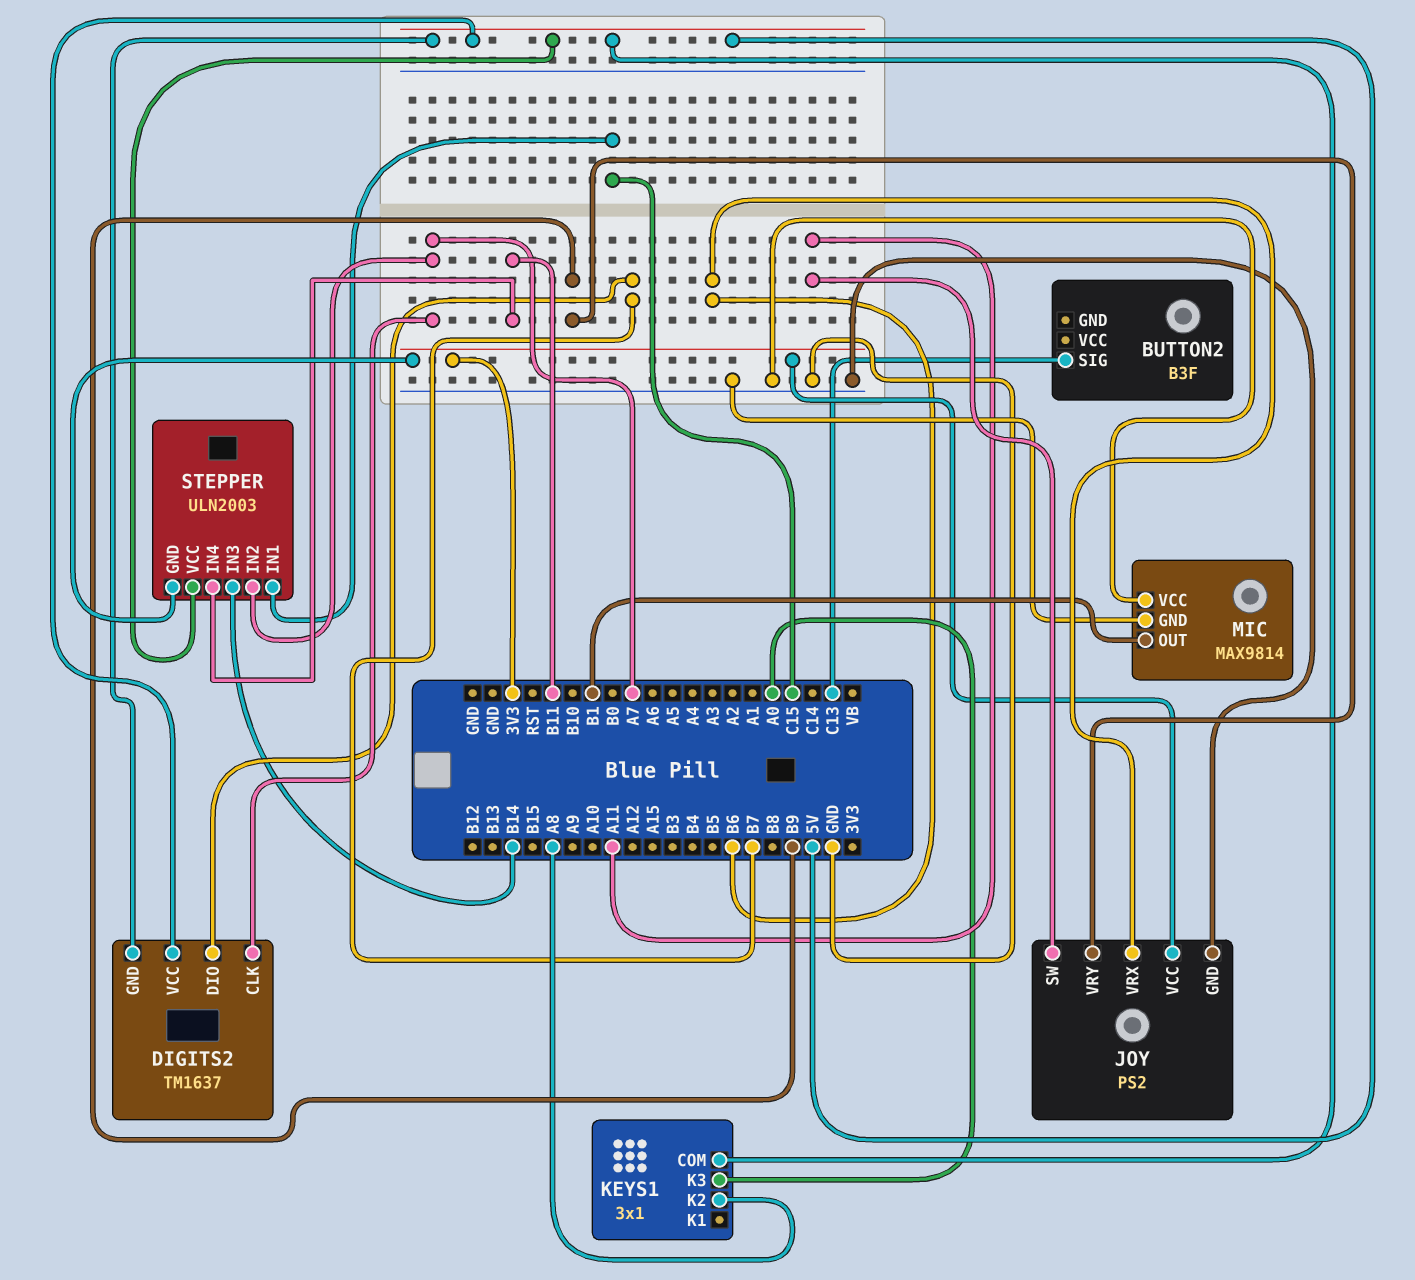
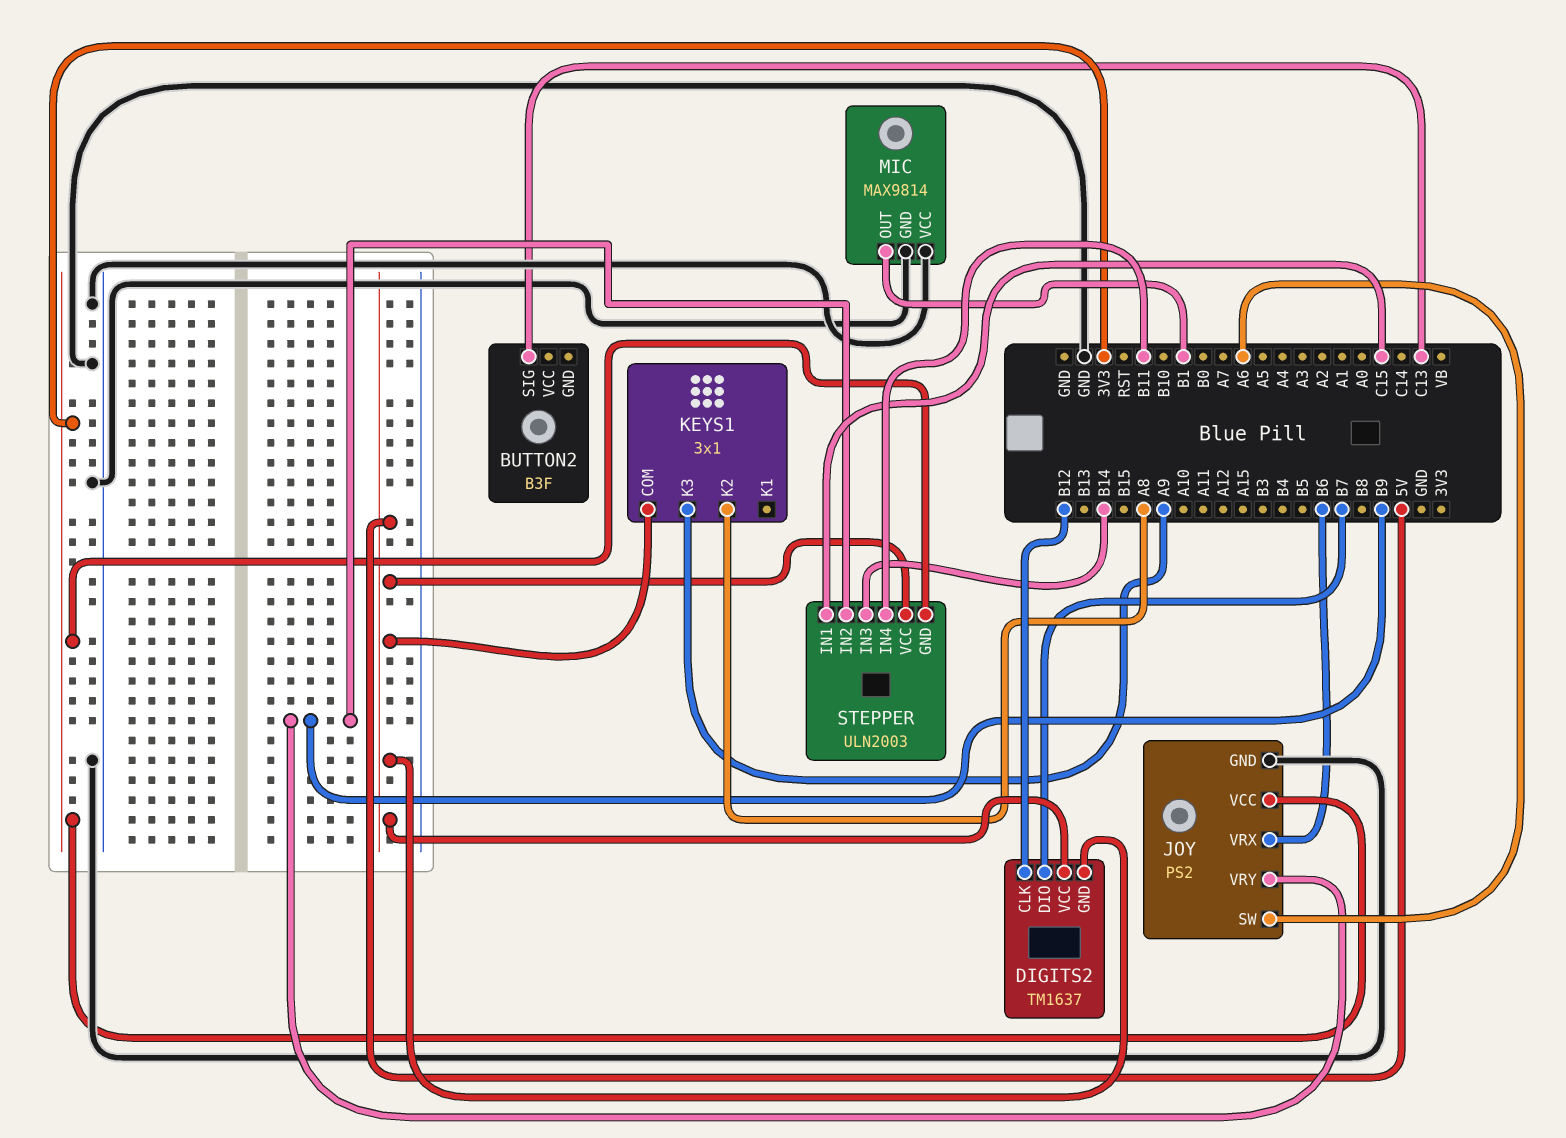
DIGITS2 pin CLK: A7 -> B12
JOY pin SW: A11 -> A6
KEYS1 pin K3: A0 -> A9
STEPPER pin IN2: A7 -> B9

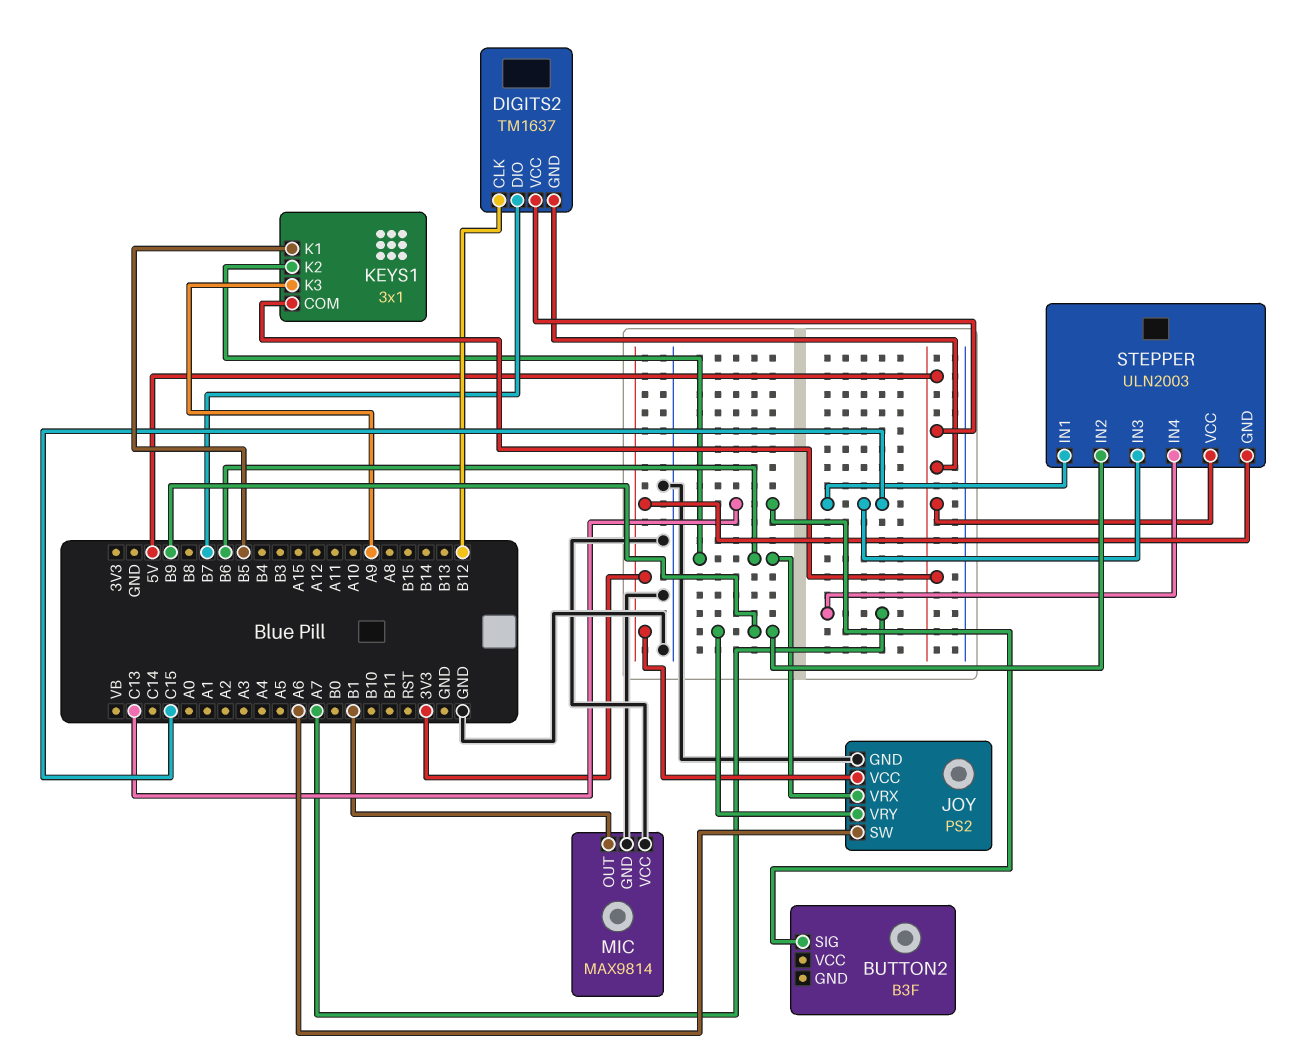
KEYS1 pin K1: none -> B5
KEYS1 pin K2: A8 -> B6
STEPPER pin IN3: B14 -> C15
STEPPER pin IN4: B11 -> A7

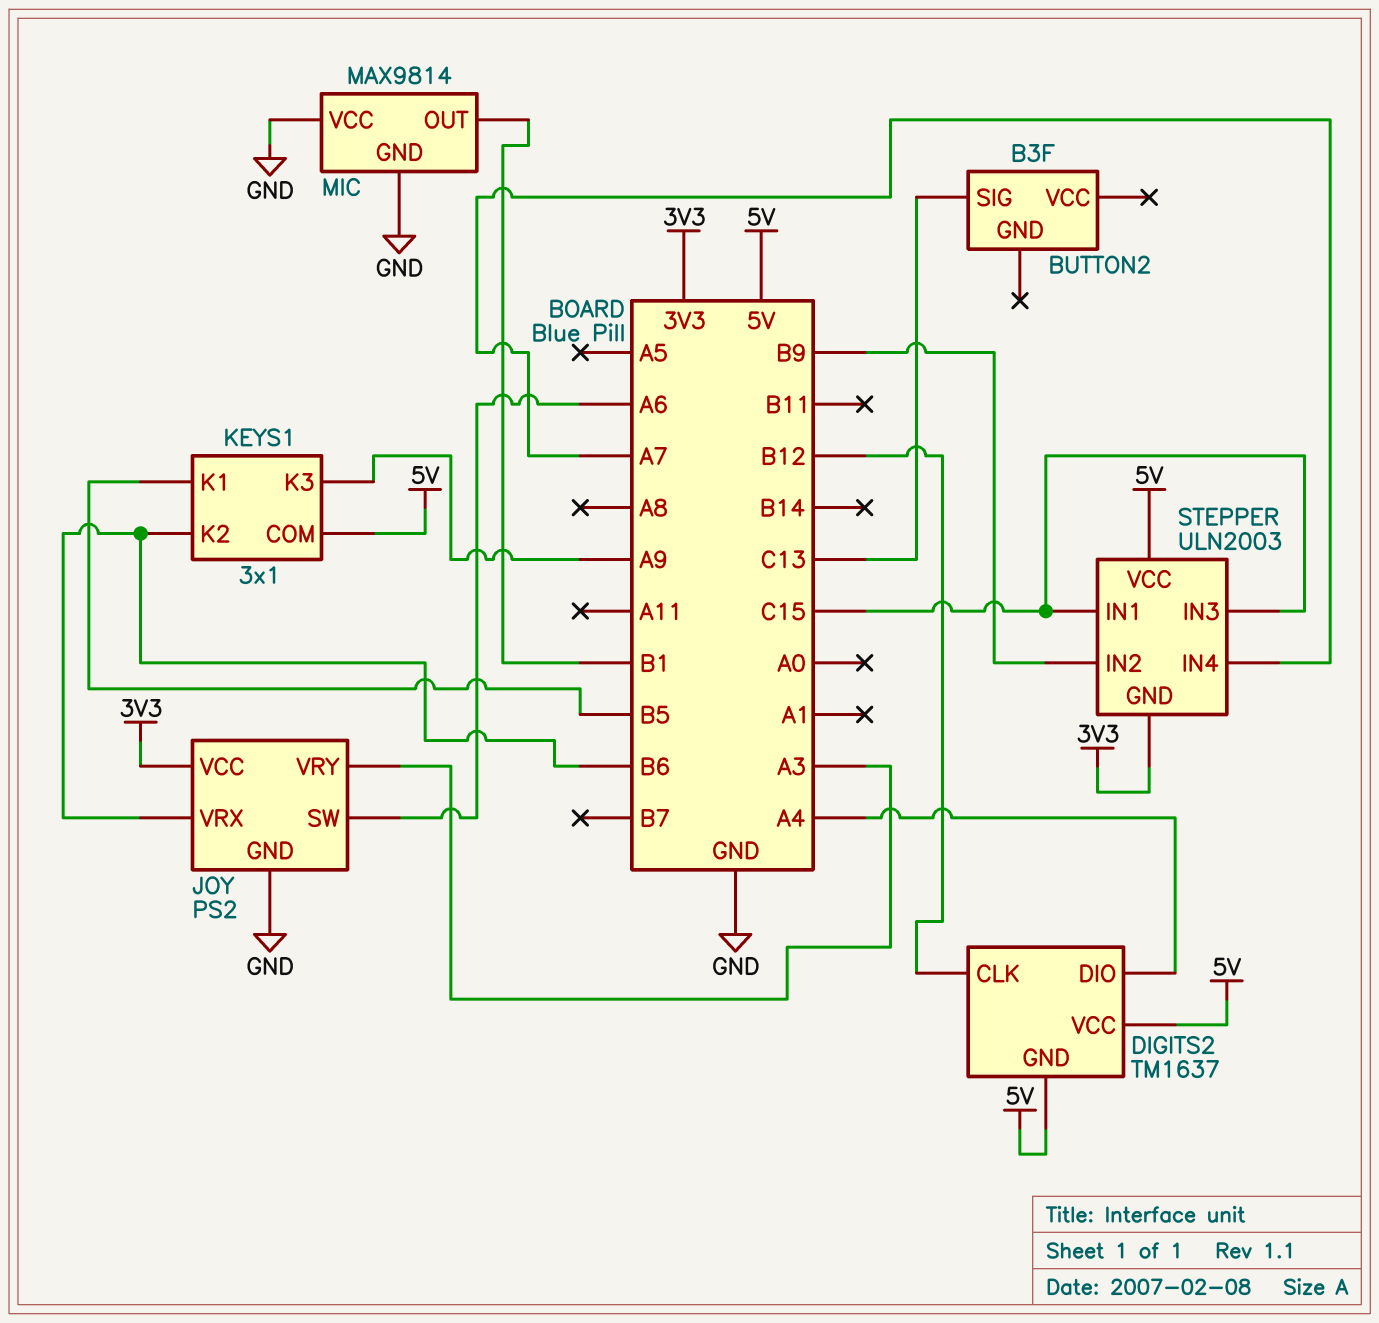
DIGITS2 pin DIO: B7 -> A4
JOY pin VRY: B9 -> A3

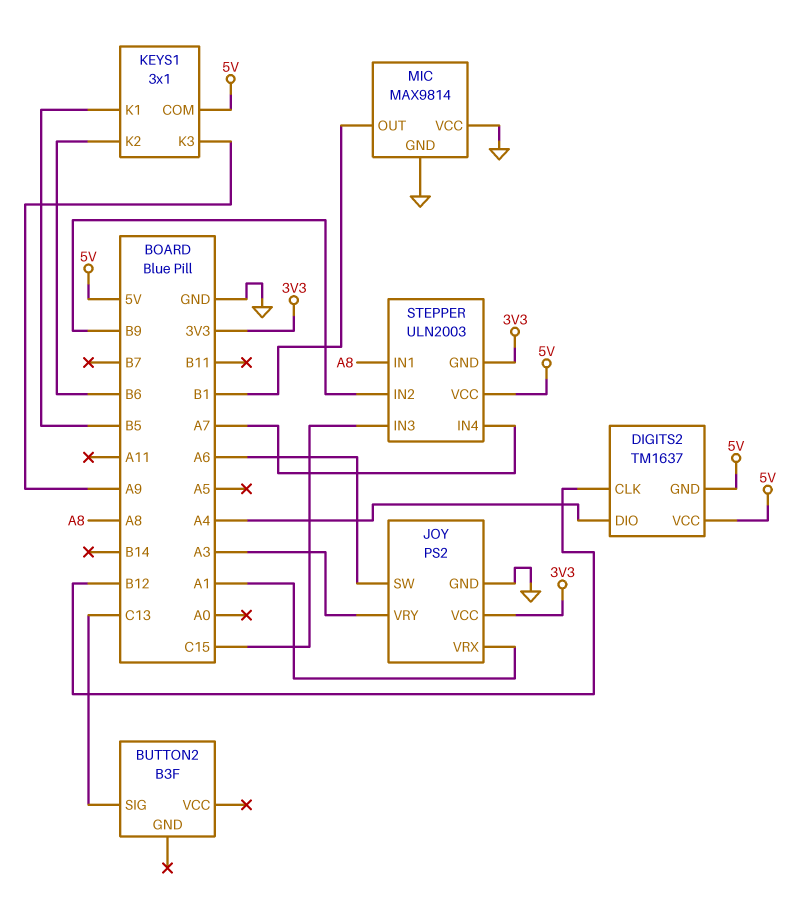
JOY pin VRX: B6 -> A1
STEPPER pin IN1: C15 -> A8

